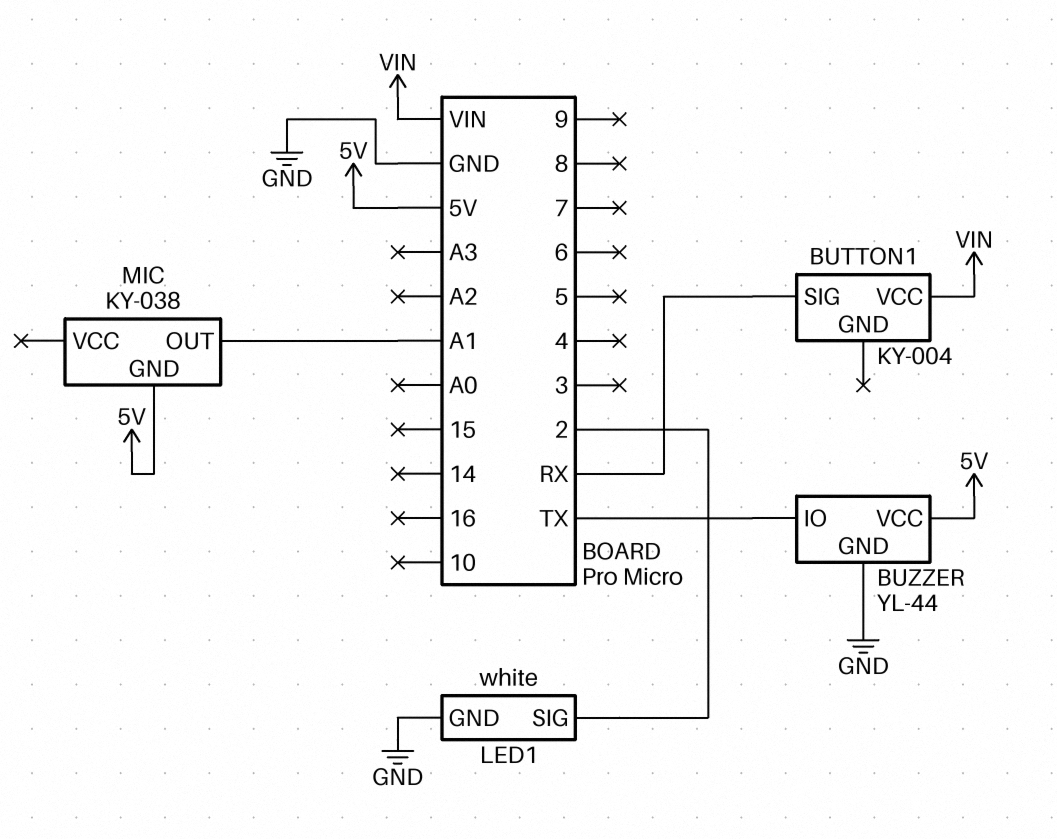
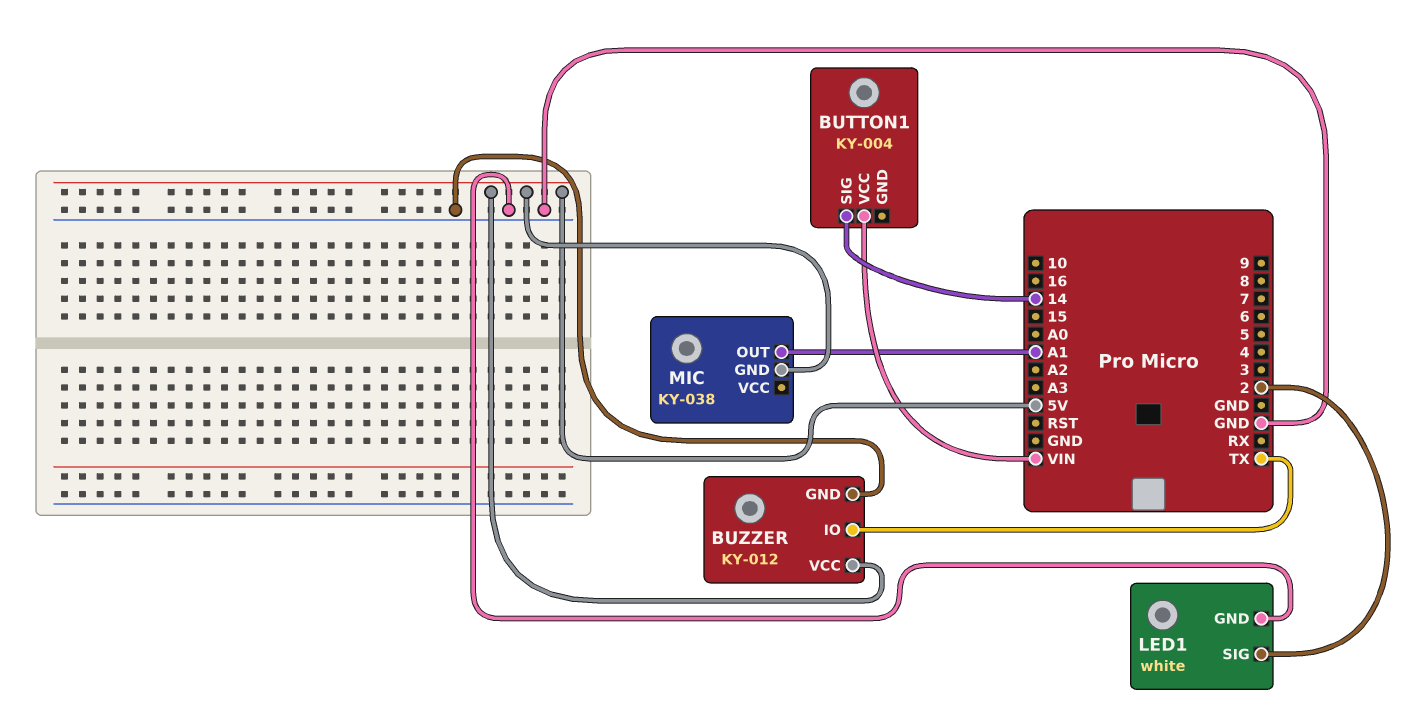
BUTTON1 pin SIG: RX -> 14
BUZZER: YL-44 -> KY-012

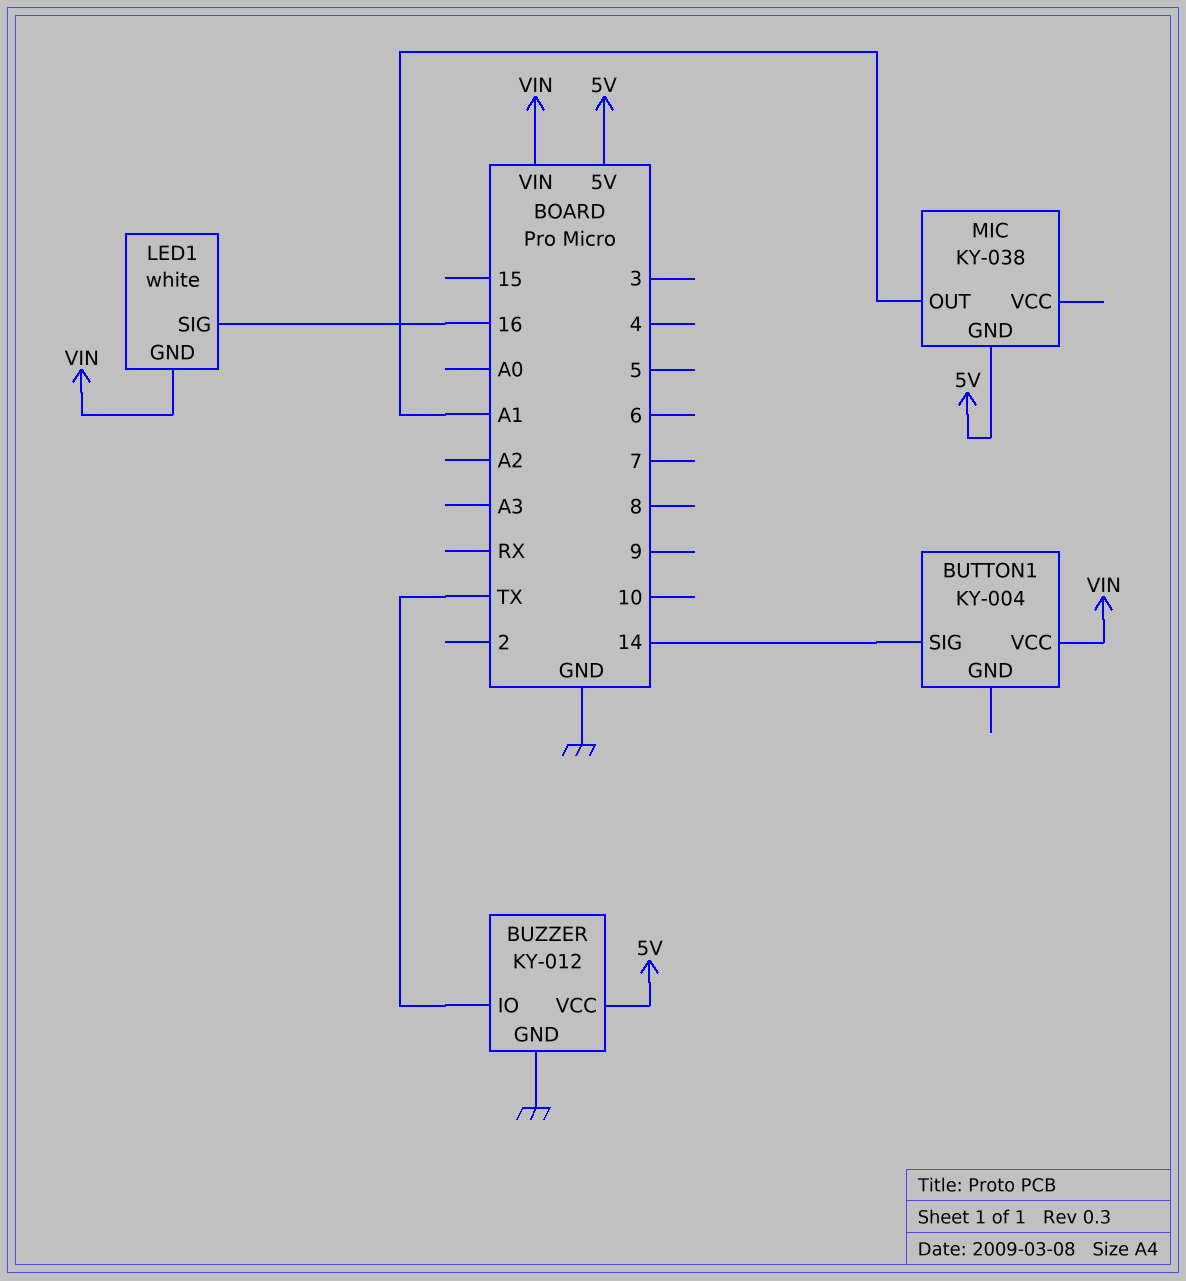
LED1 pin GND: GND -> VIN
LED1 pin SIG: 2 -> 16

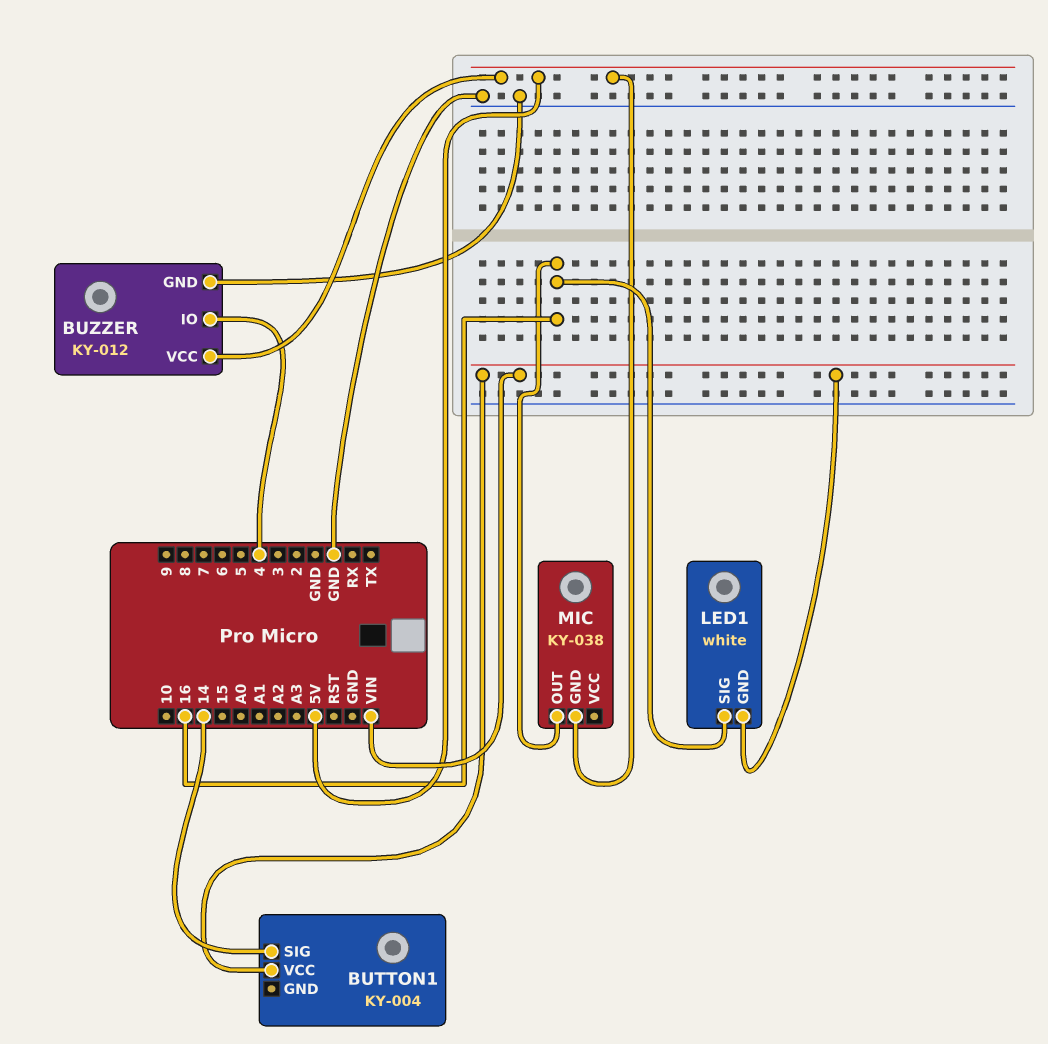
BUZZER pin IO: TX -> 4
MIC pin OUT: A1 -> 16

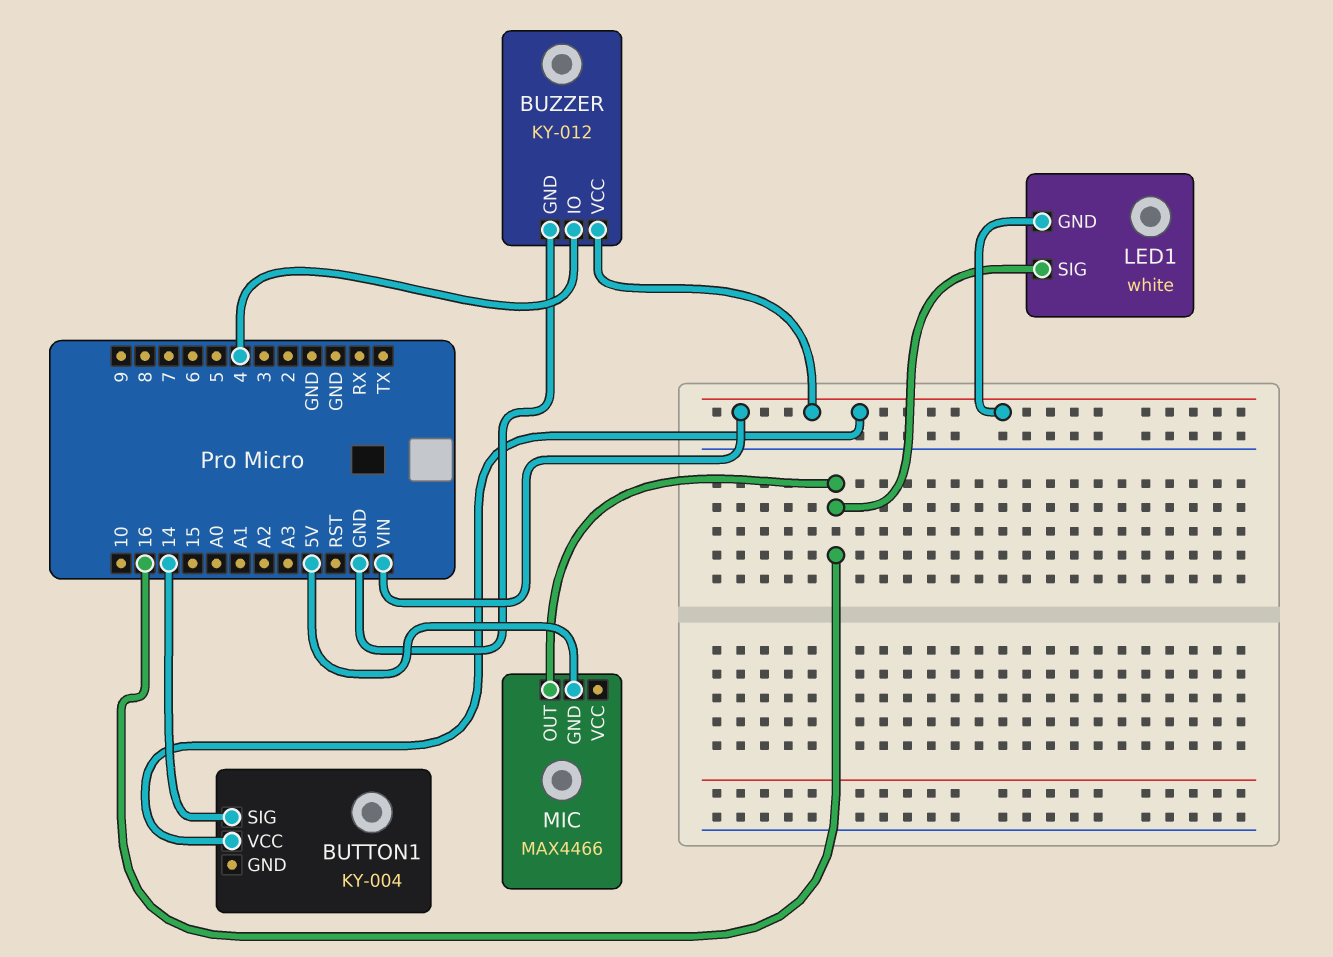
BUZZER pin VCC: 5V -> VIN
MIC: KY-038 -> MAX4466

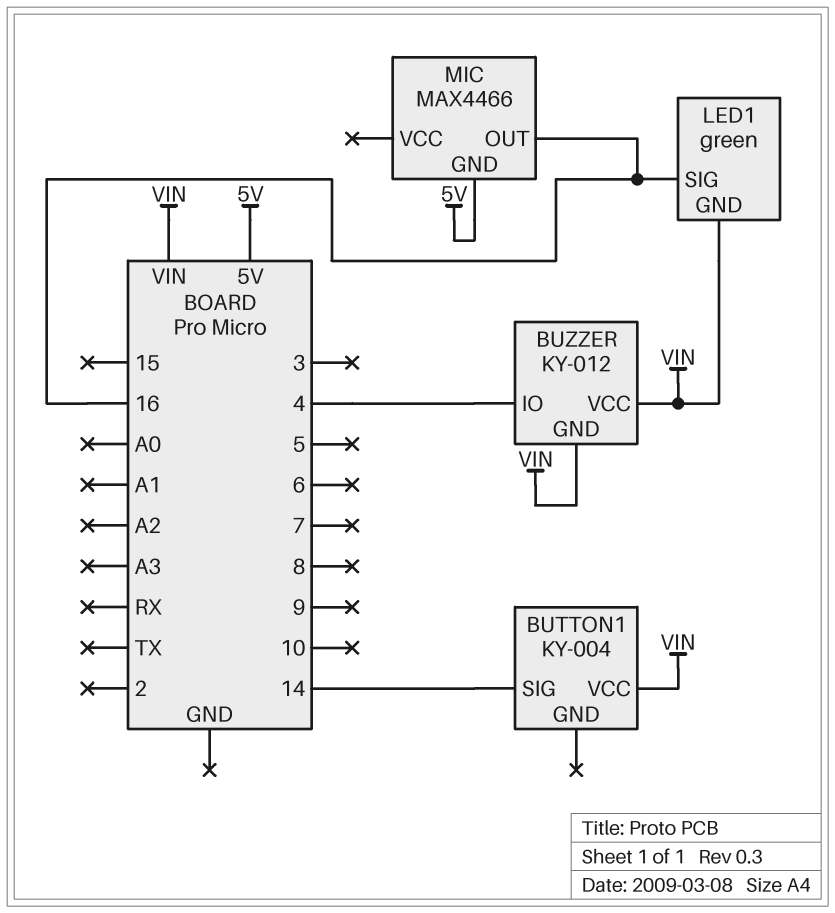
BUZZER pin GND: GND -> VIN
LED1: white -> green

